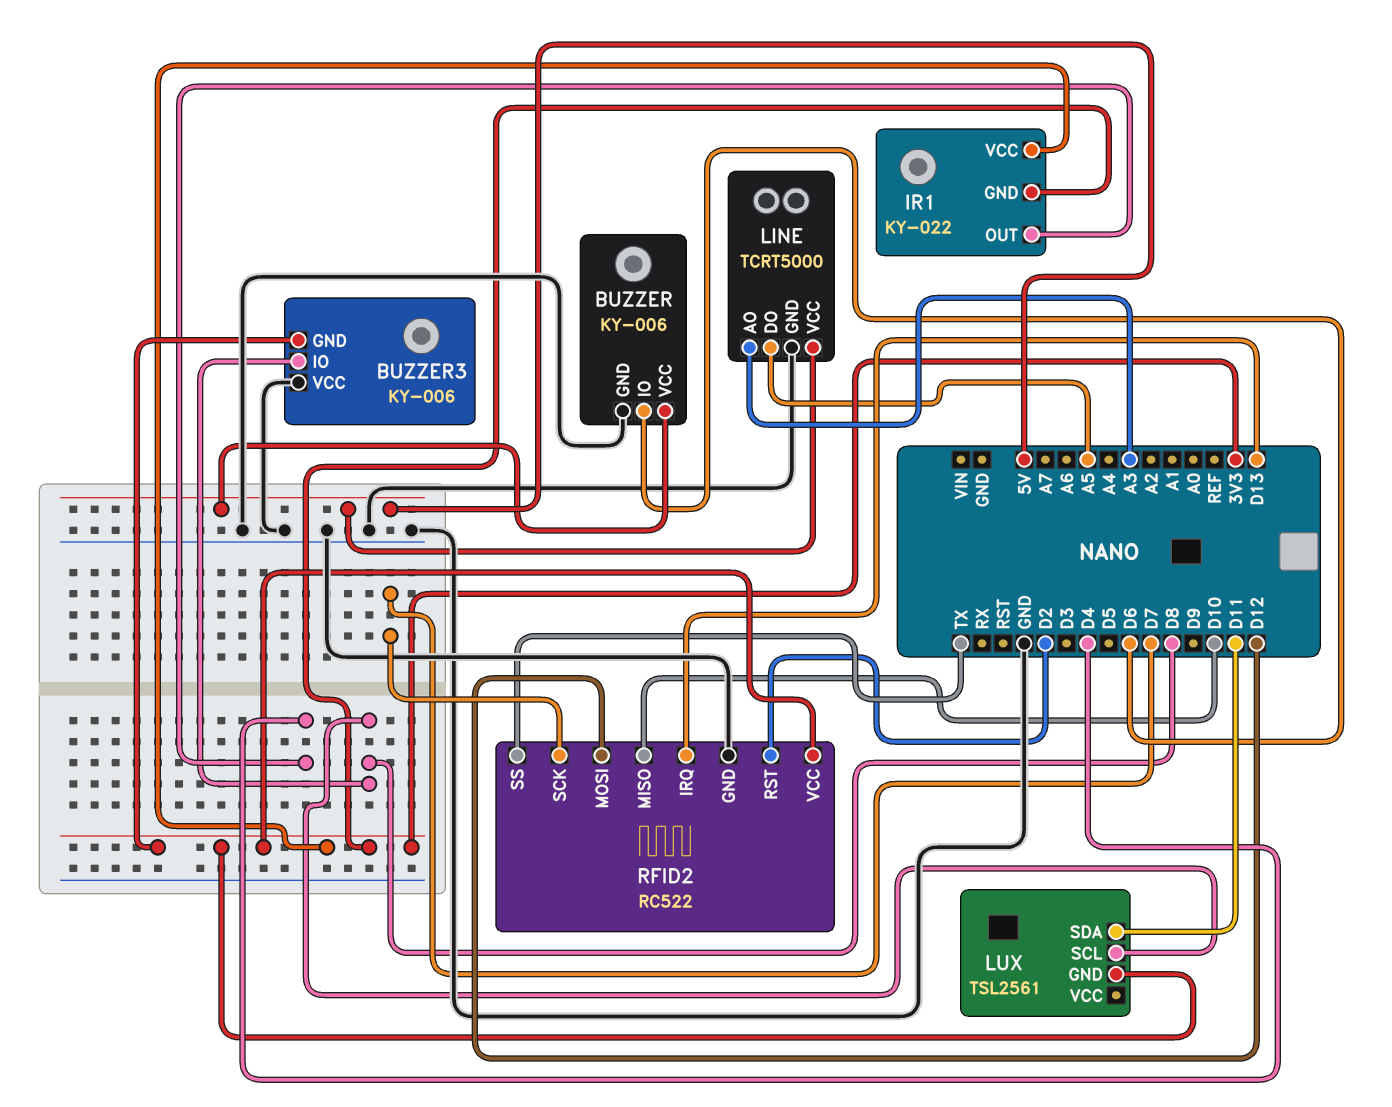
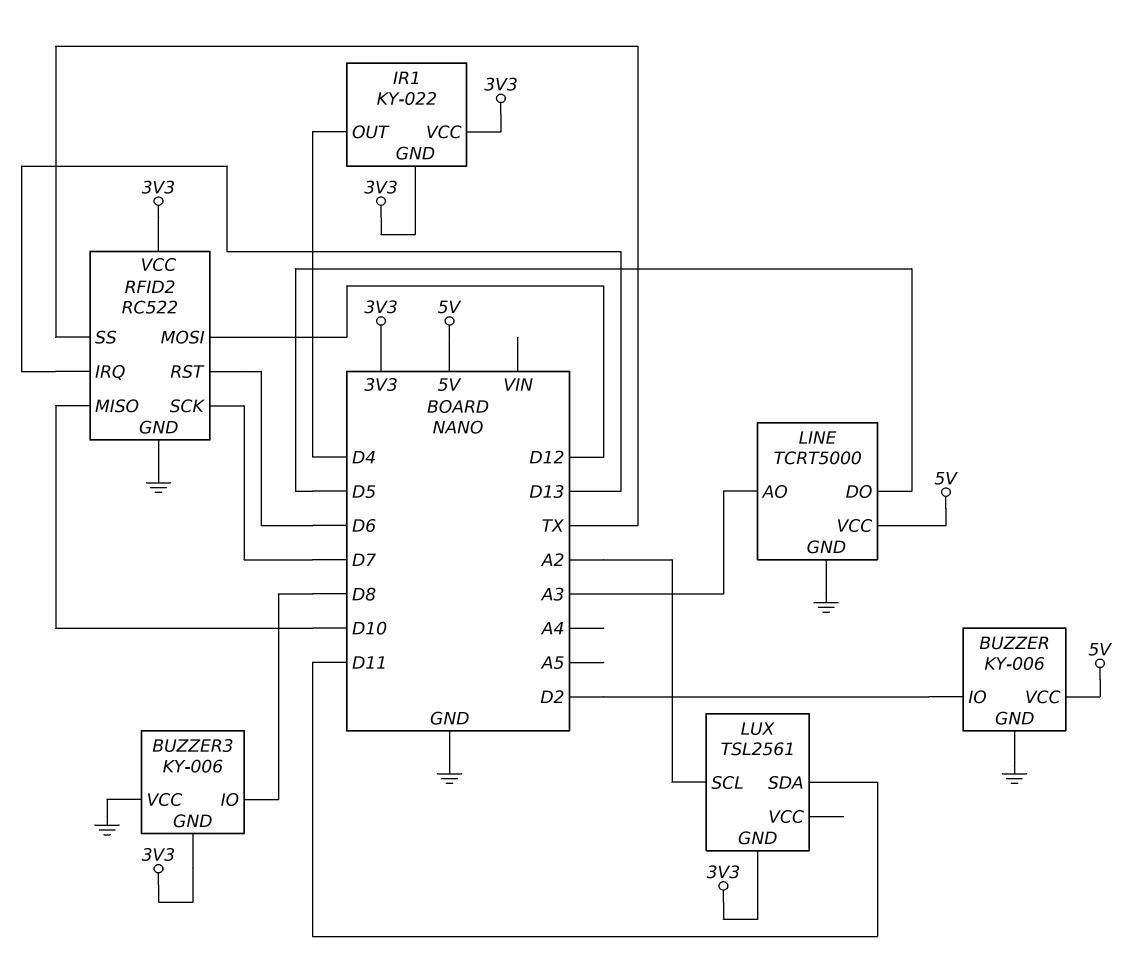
BUZZER pin IO: D6 -> D2
LINE pin DO: A5 -> D5
LUX pin SCL: D8 -> A2
RFID2 pin RST: D2 -> D6

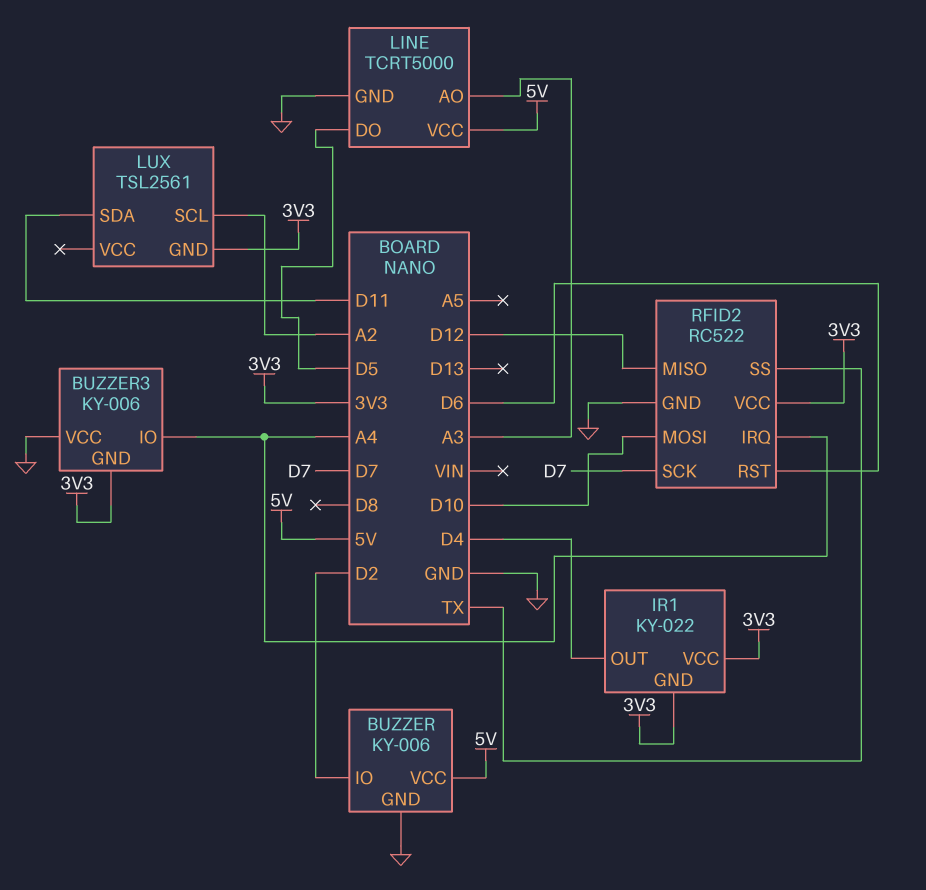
BUZZER3 pin IO: D8 -> A4
RFID2 pin IRQ: D13 -> A4
RFID2 pin MISO: D10 -> D12
RFID2 pin MOSI: D12 -> D10

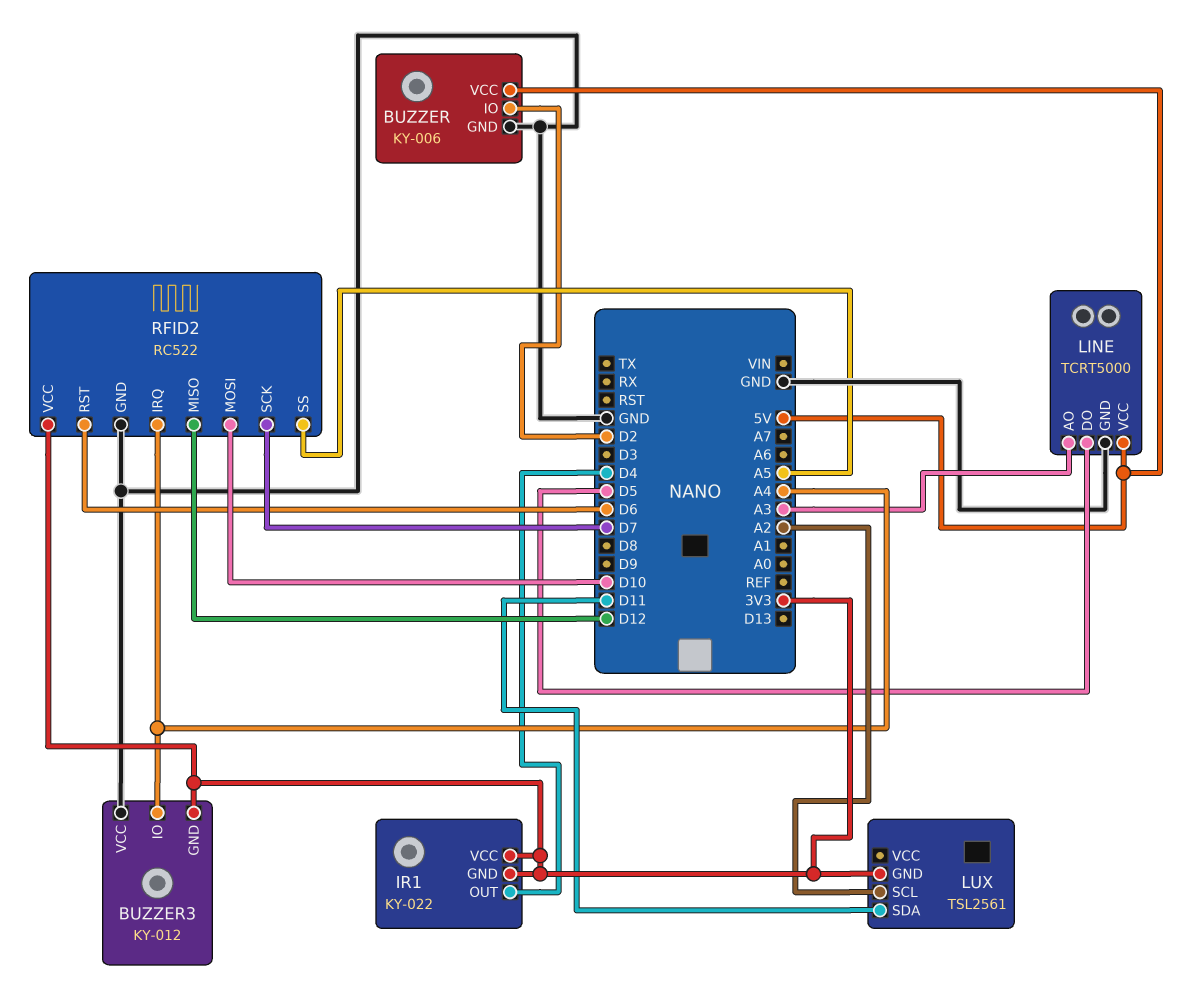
BUZZER3: KY-006 -> KY-012
RFID2 pin SS: TX -> A5

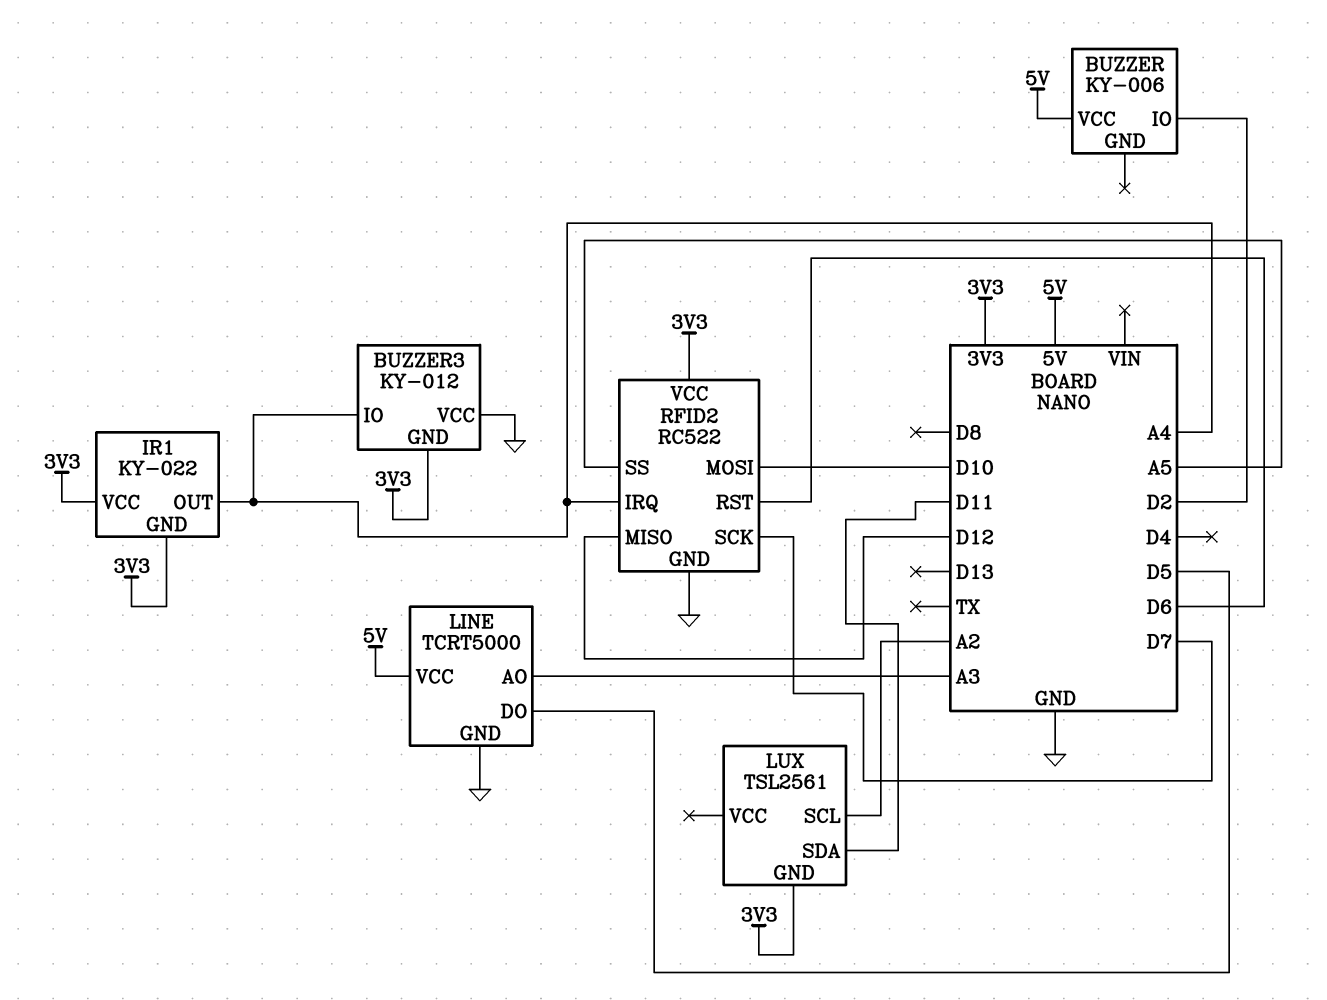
BUZZER pin GND: GND -> none
IR1 pin OUT: D4 -> A4

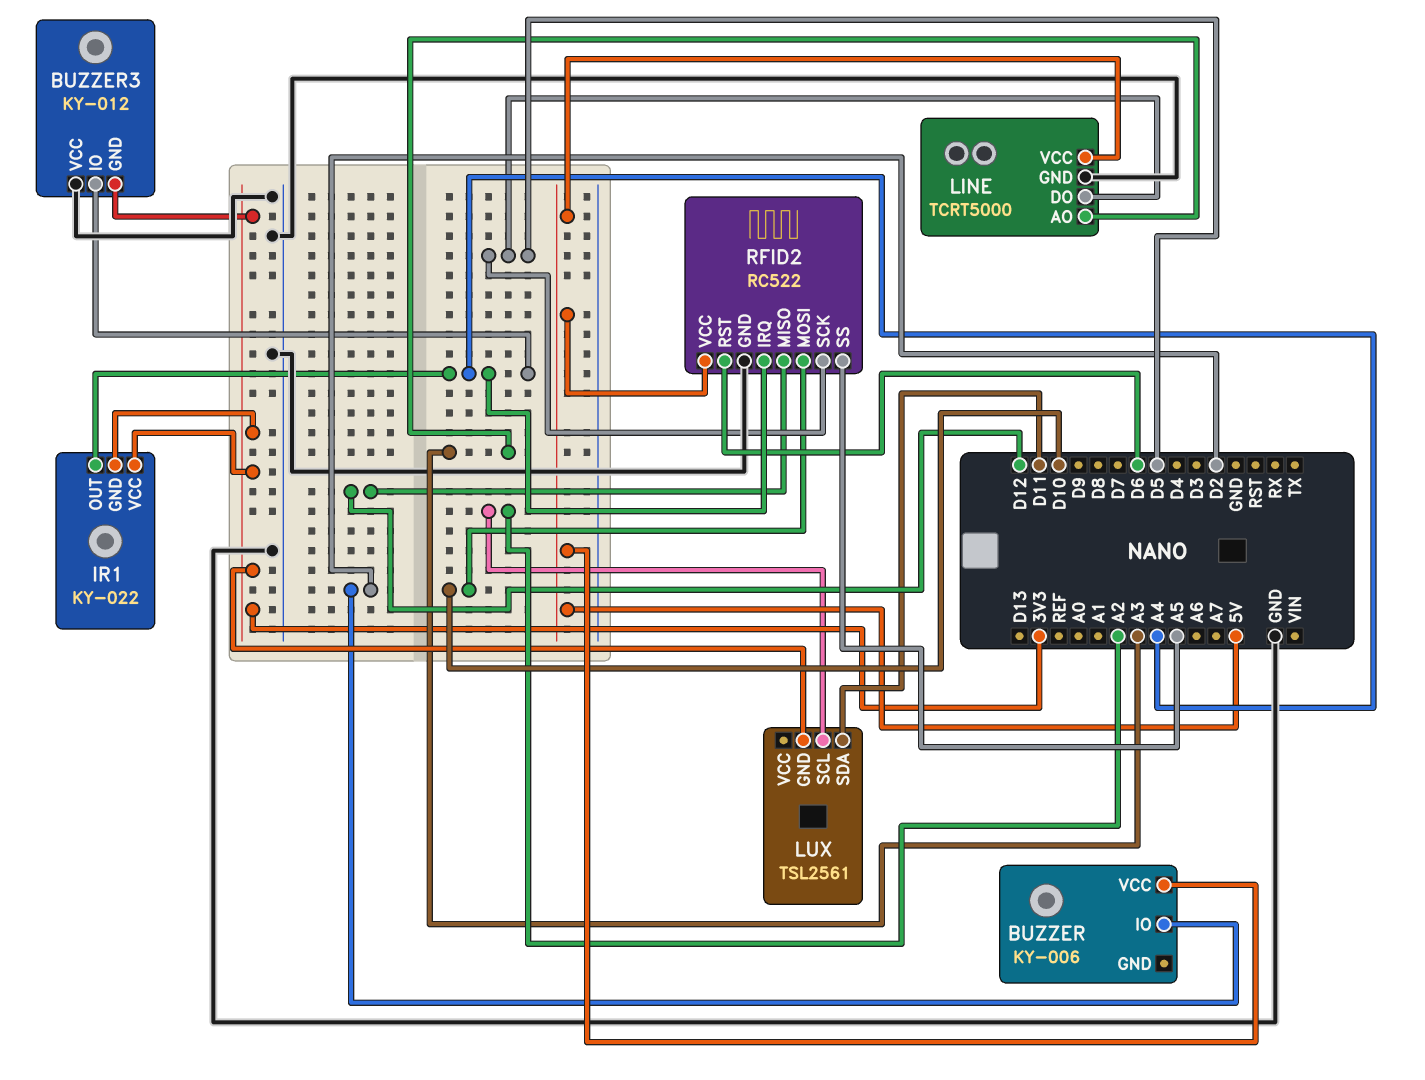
RFID2 pin SCK: D7 -> D5
RFID2 pin VCC: 3V3 -> 5V

